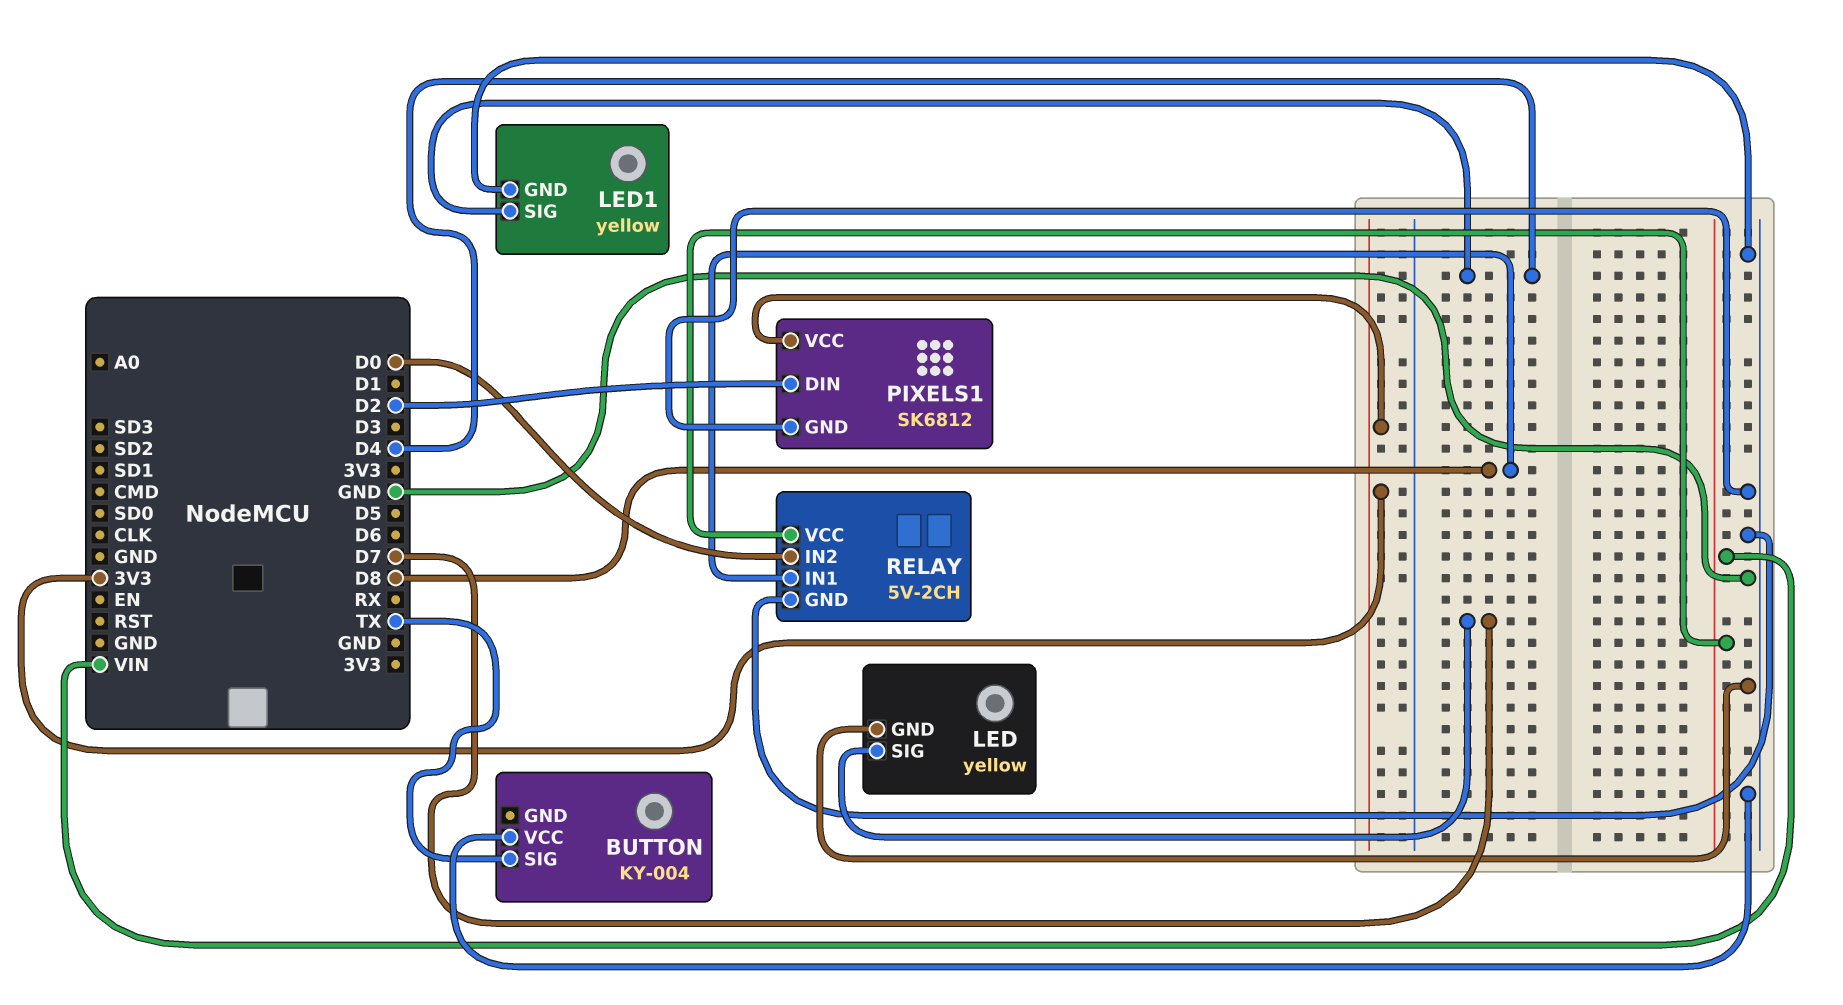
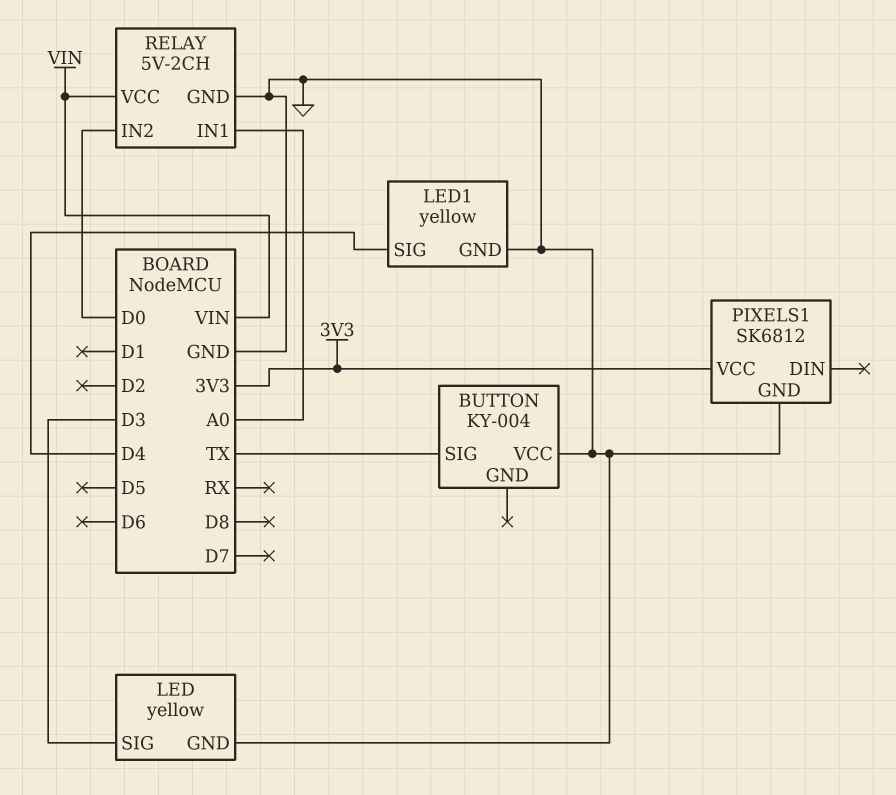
LED pin SIG: D7 -> D3
PIXELS1 pin DIN: D2 -> none
RELAY pin IN1: D8 -> A0

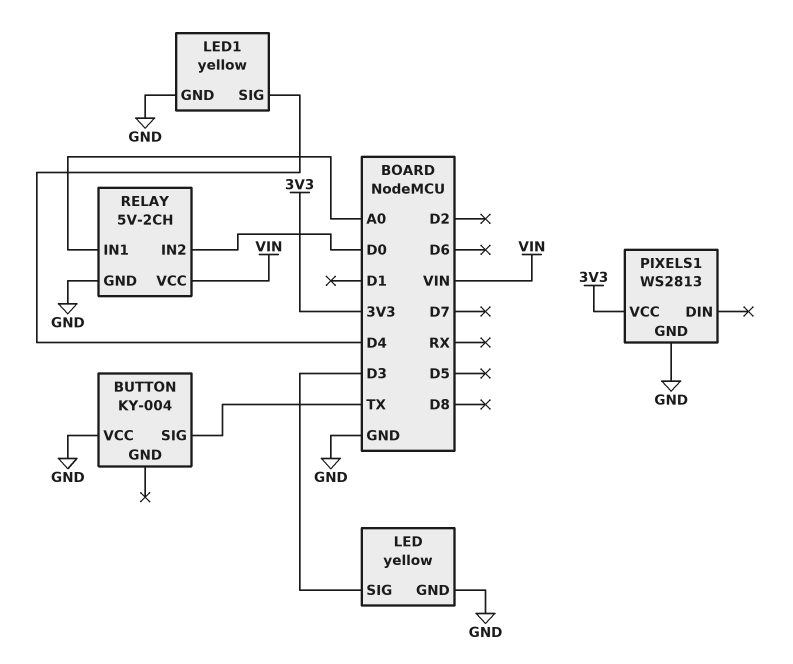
PIXELS1: SK6812 -> WS2813

